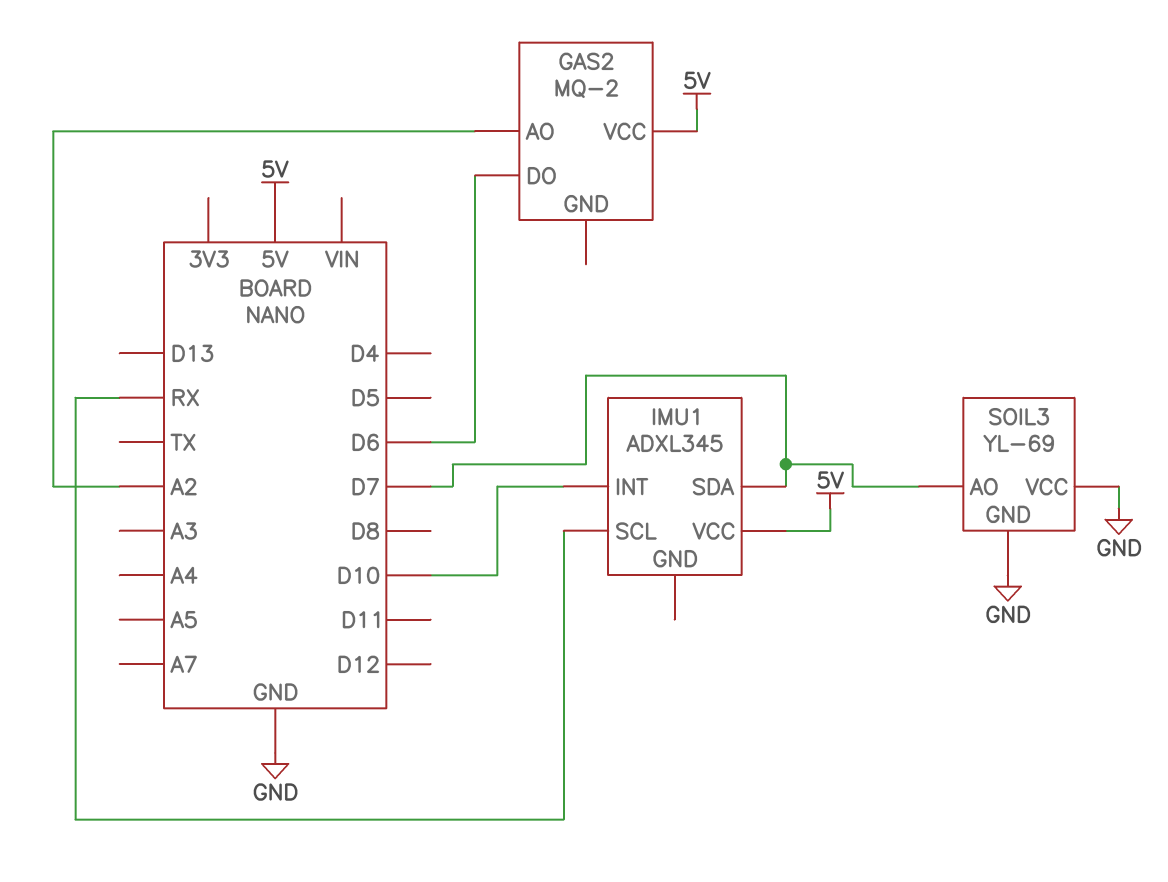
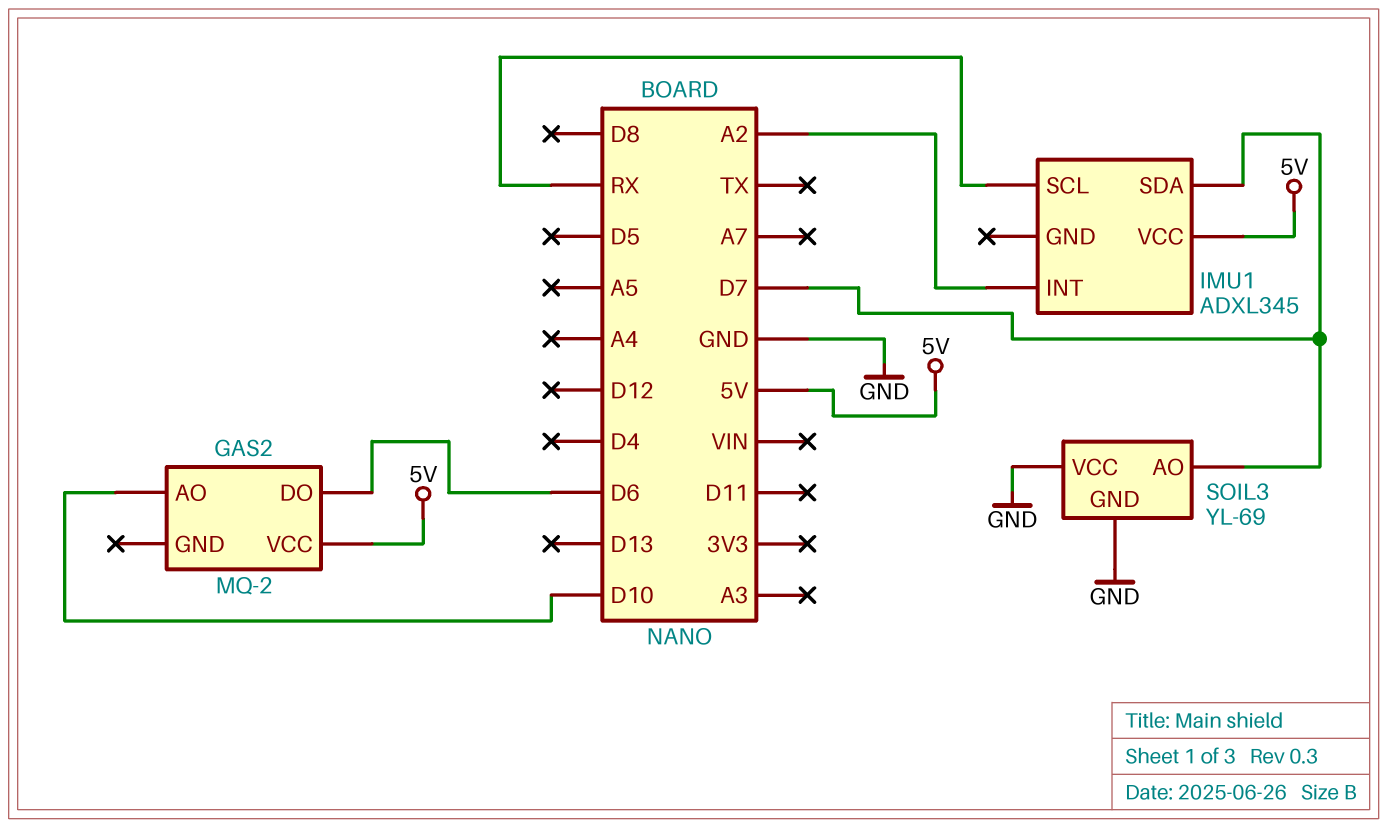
GAS2 pin AO: A2 -> D10
IMU1 pin INT: D10 -> A2

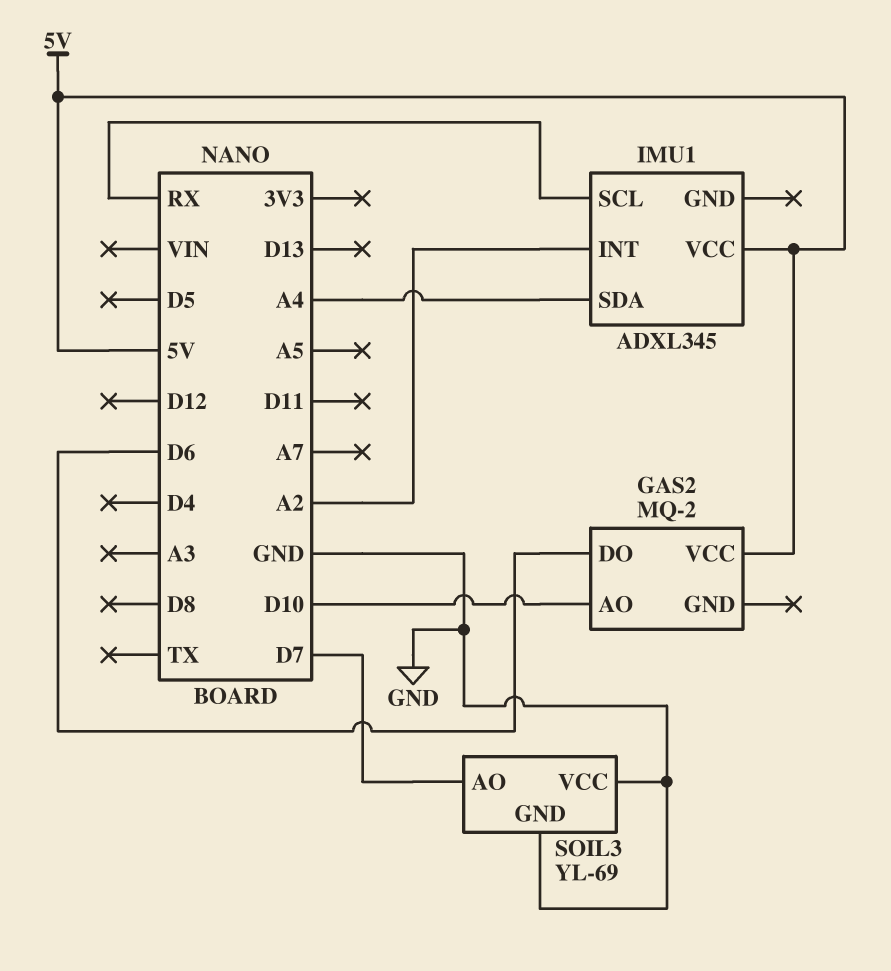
IMU1 pin SDA: D7 -> A4

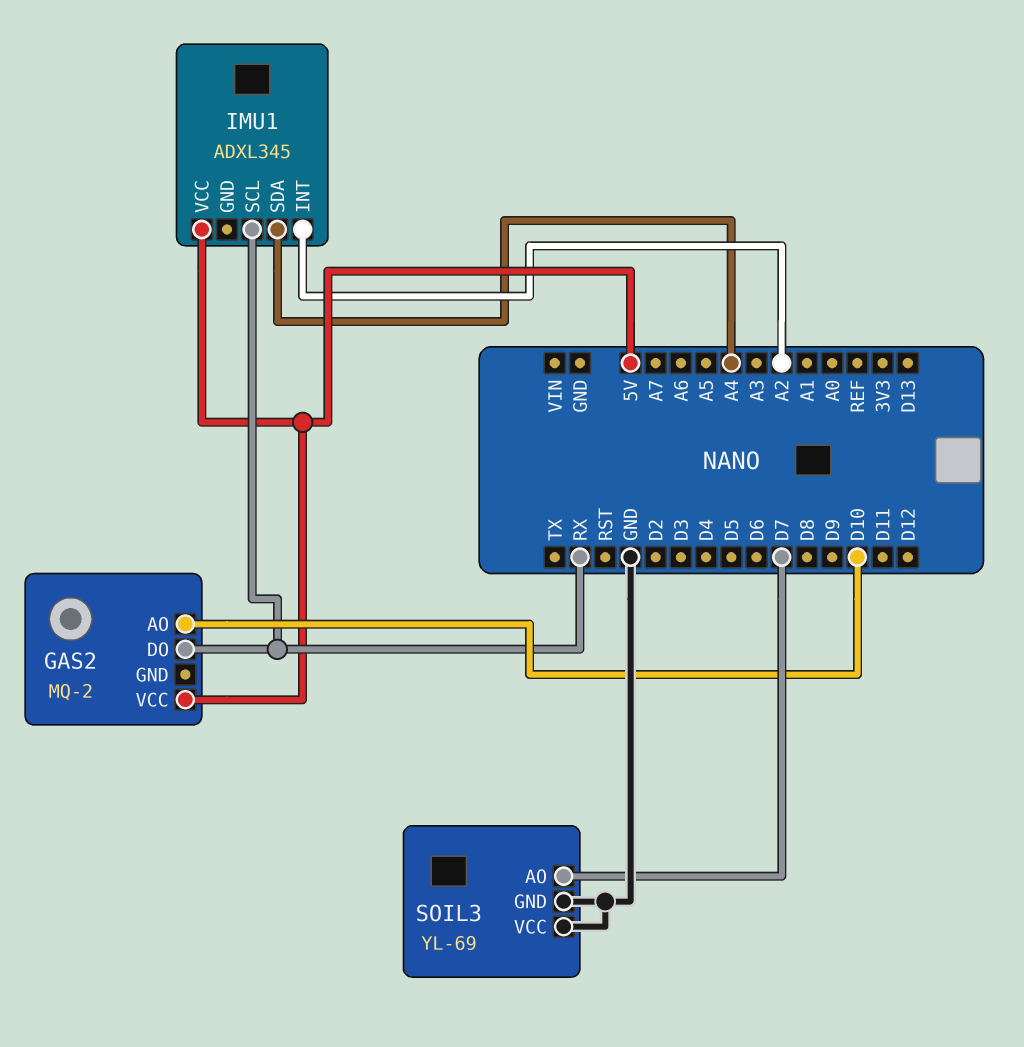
GAS2 pin DO: D6 -> RX

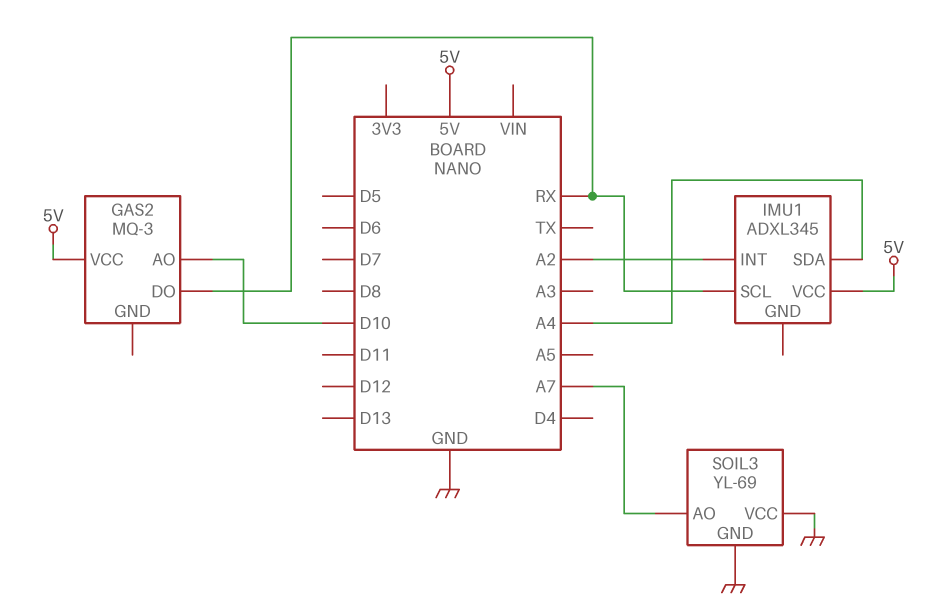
GAS2: MQ-2 -> MQ-3
SOIL3 pin AO: D7 -> A7

